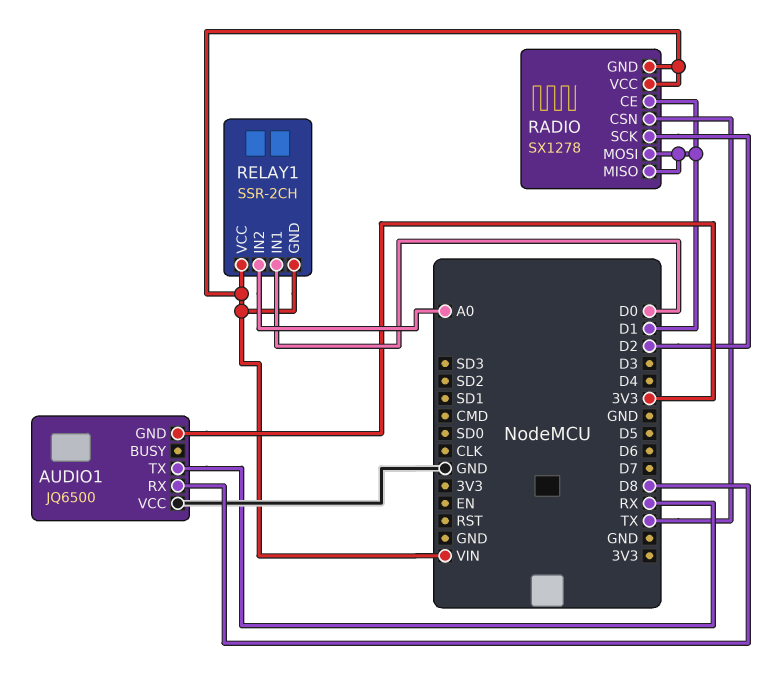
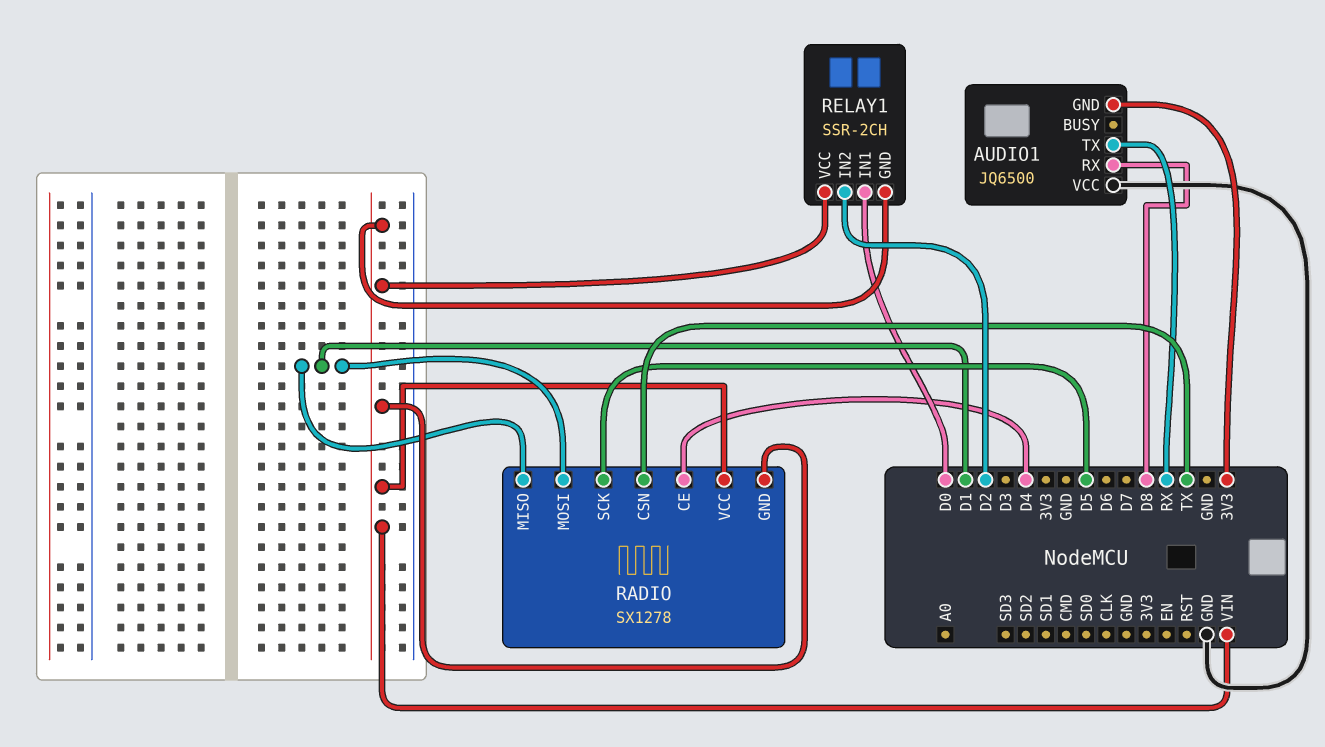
RADIO pin CE: D1 -> D4
RADIO pin SCK: D2 -> D5
RELAY1 pin IN2: A0 -> D2

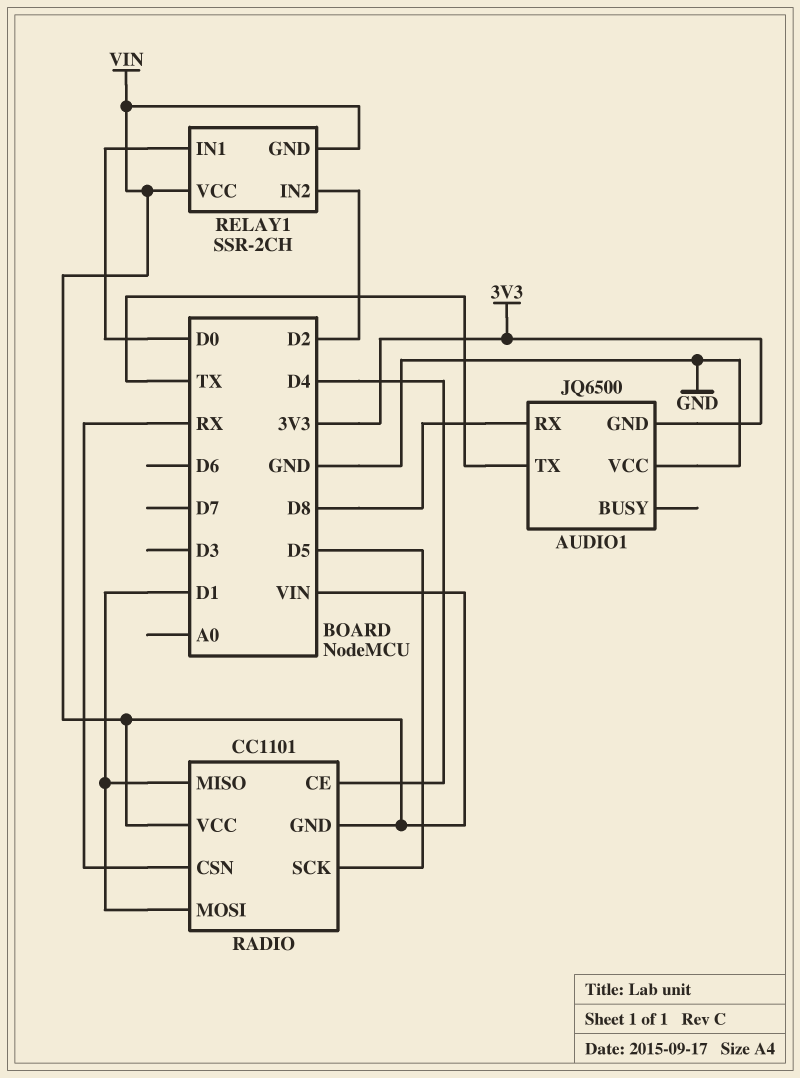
AUDIO1 pin TX: RX -> TX
RADIO: SX1278 -> CC1101
RADIO pin CSN: TX -> RX

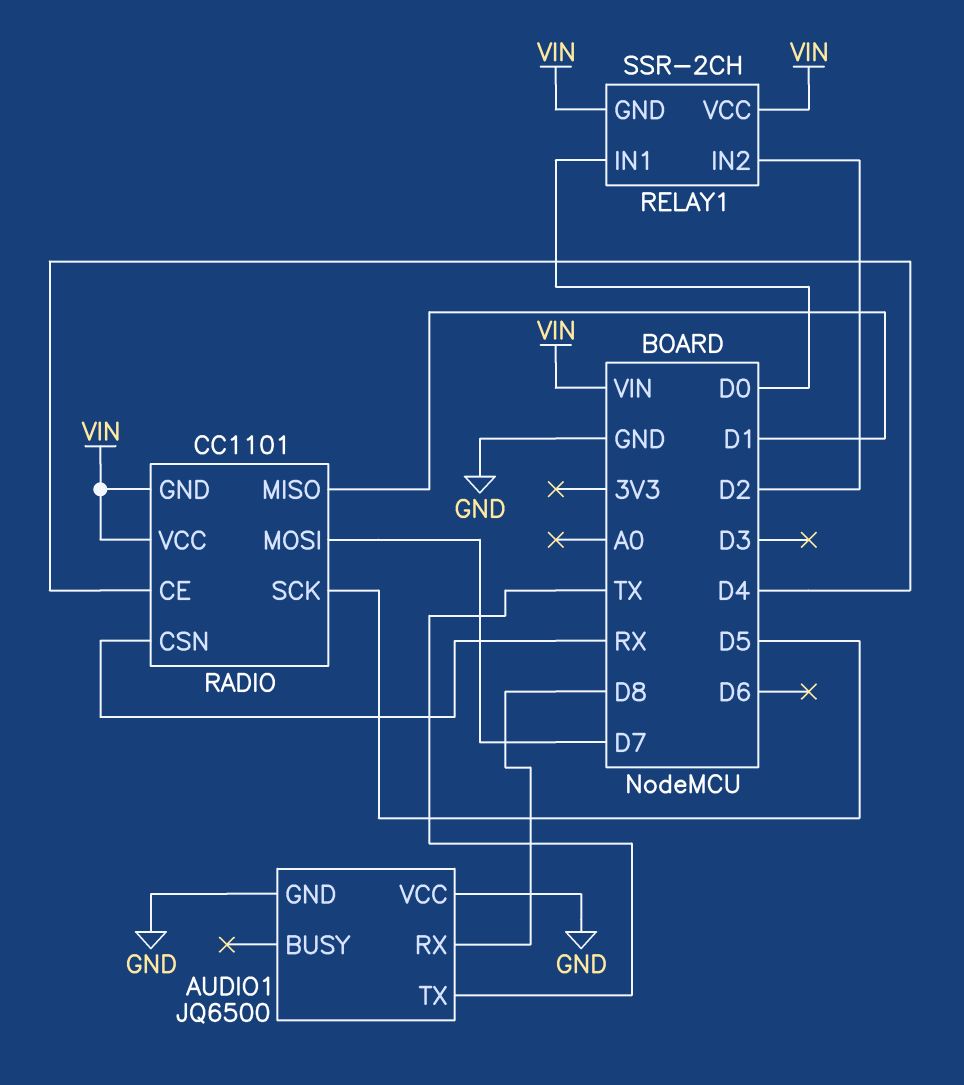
AUDIO1 pin GND: 3V3 -> GND
RADIO pin MOSI: D1 -> D7

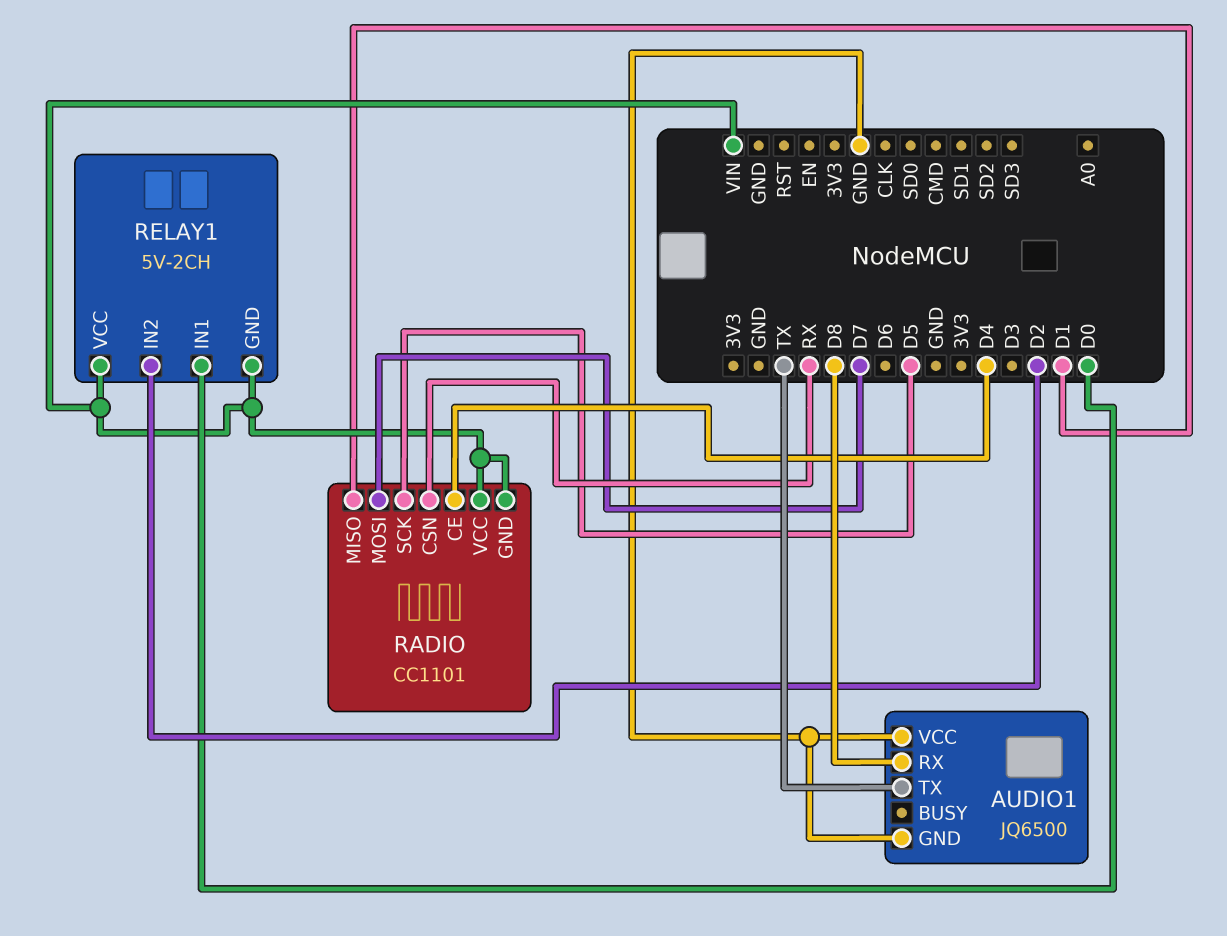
RELAY1: SSR-2CH -> 5V-2CH

